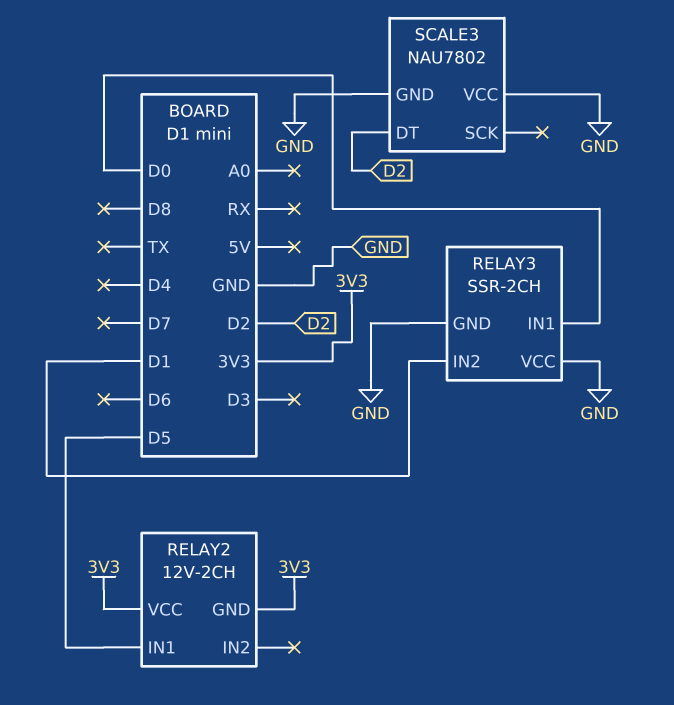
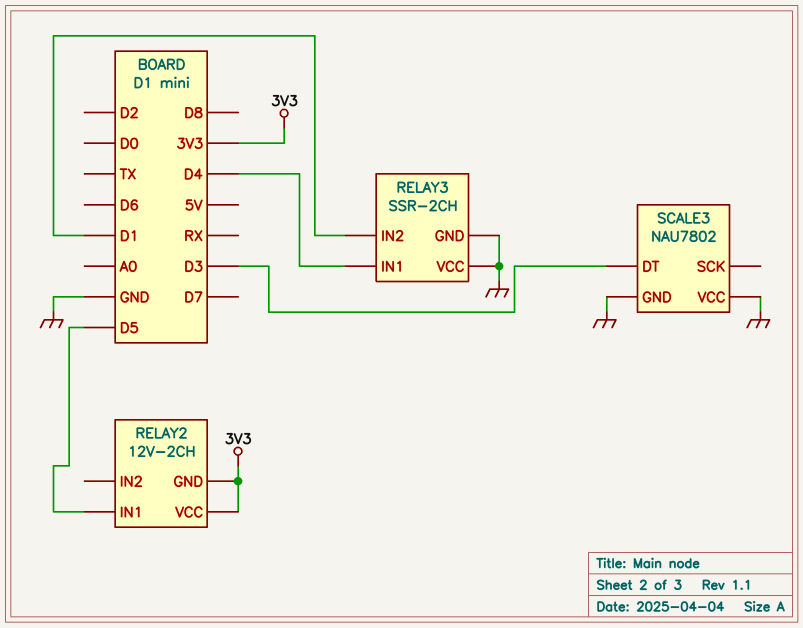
RELAY3 pin IN1: D0 -> D4
SCALE3 pin DT: D2 -> D3

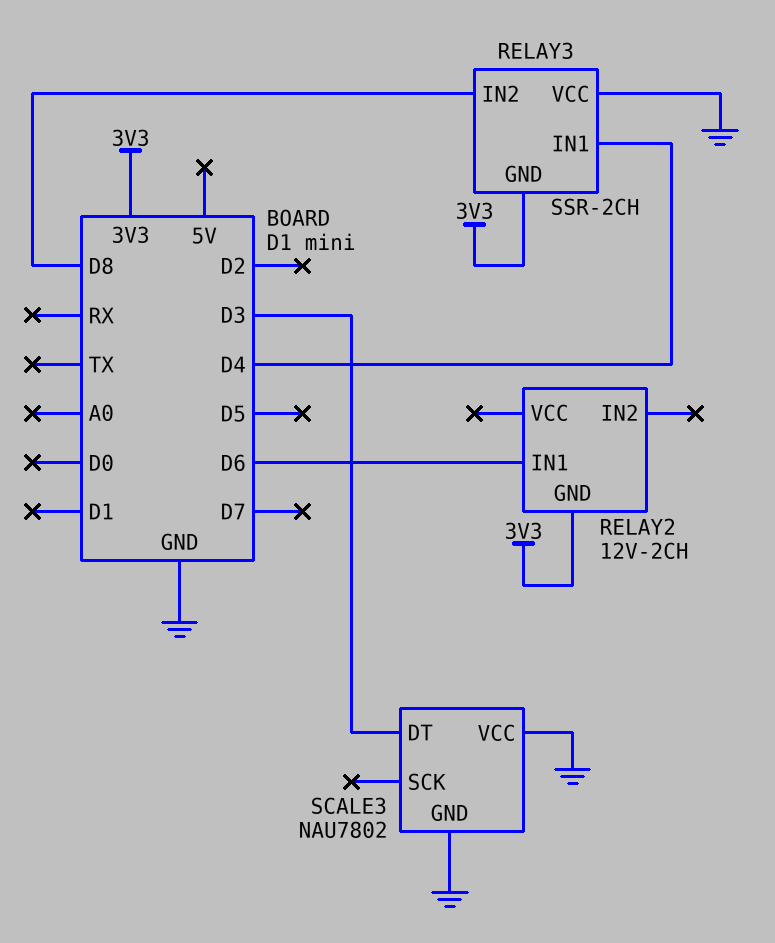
RELAY2 pin IN1: D5 -> D6
RELAY2 pin VCC: 3V3 -> none
RELAY3 pin GND: GND -> 3V3
RELAY3 pin IN2: D1 -> D8

